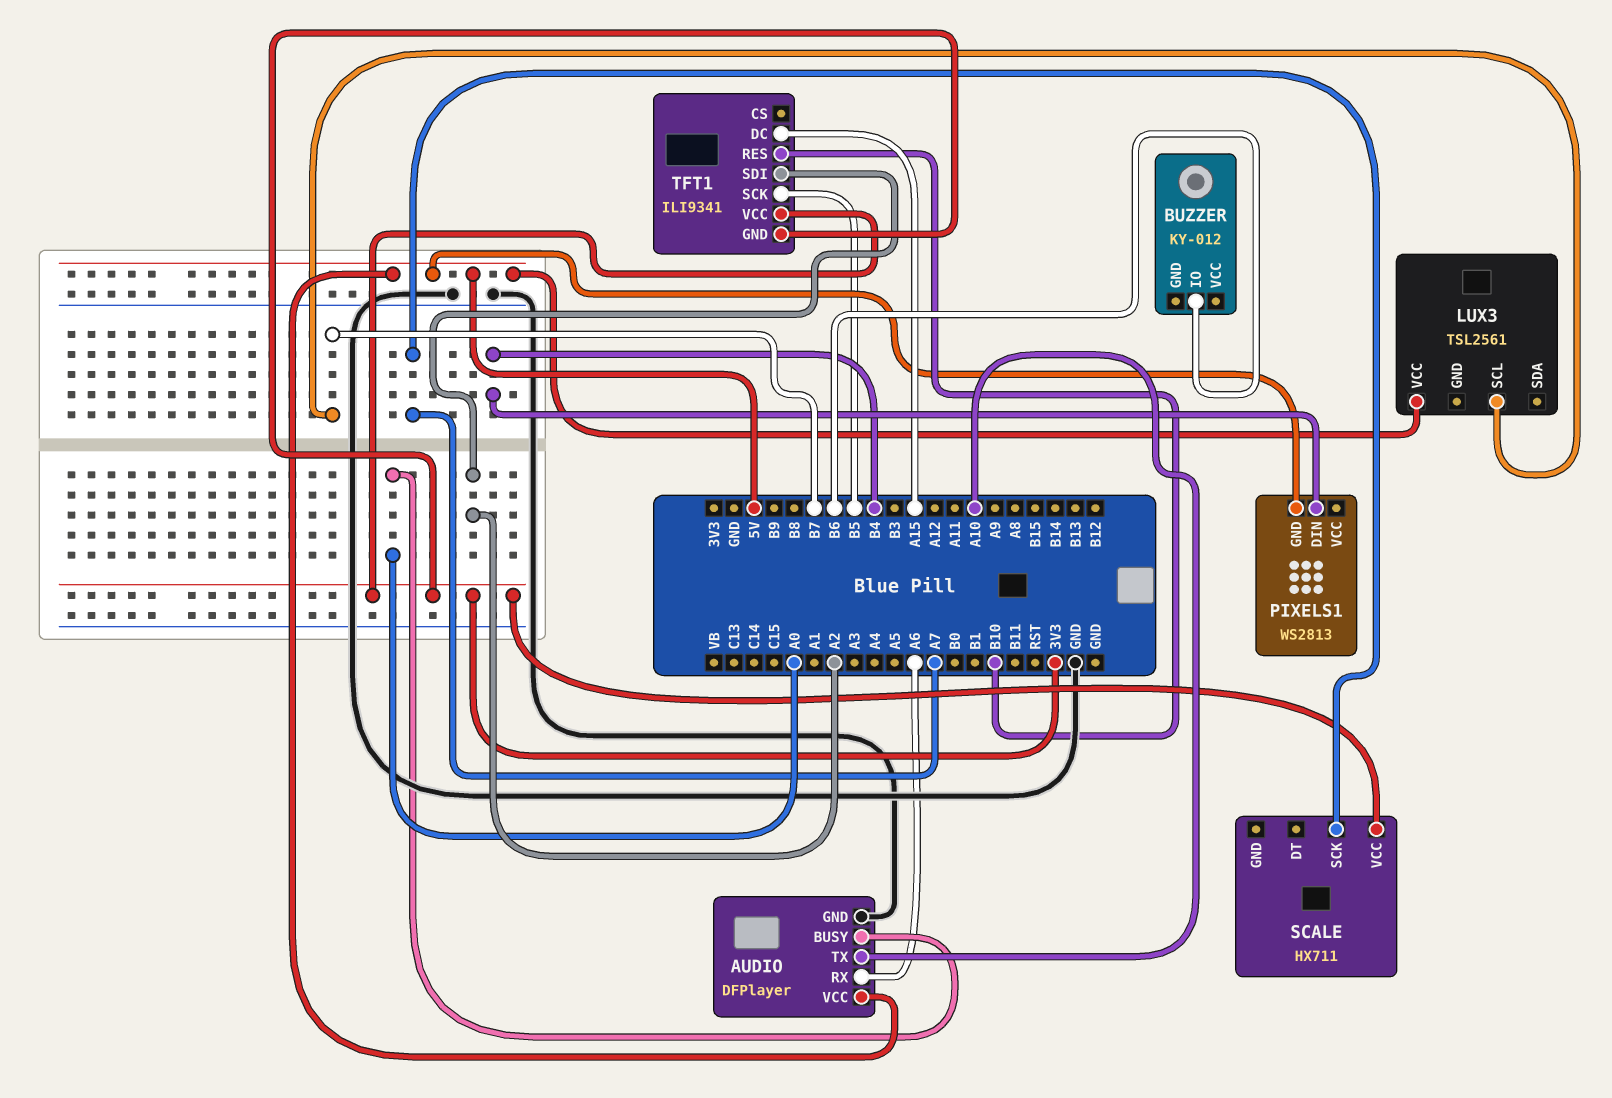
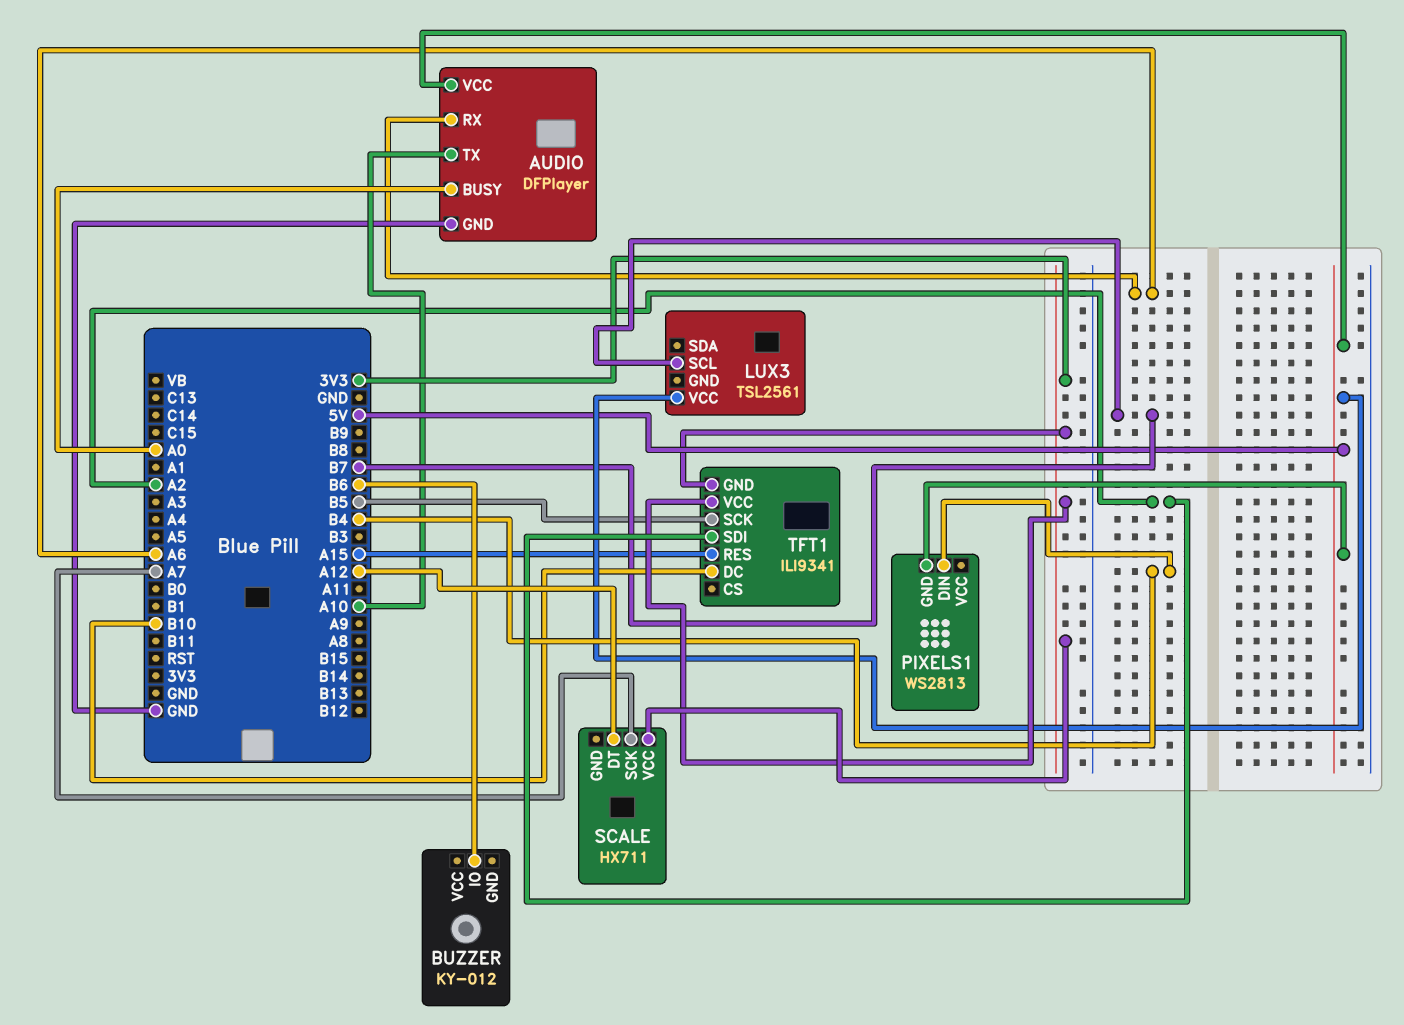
SCALE pin DT: none -> A12
TFT1 pin DC: A15 -> B10
TFT1 pin RES: B10 -> A15

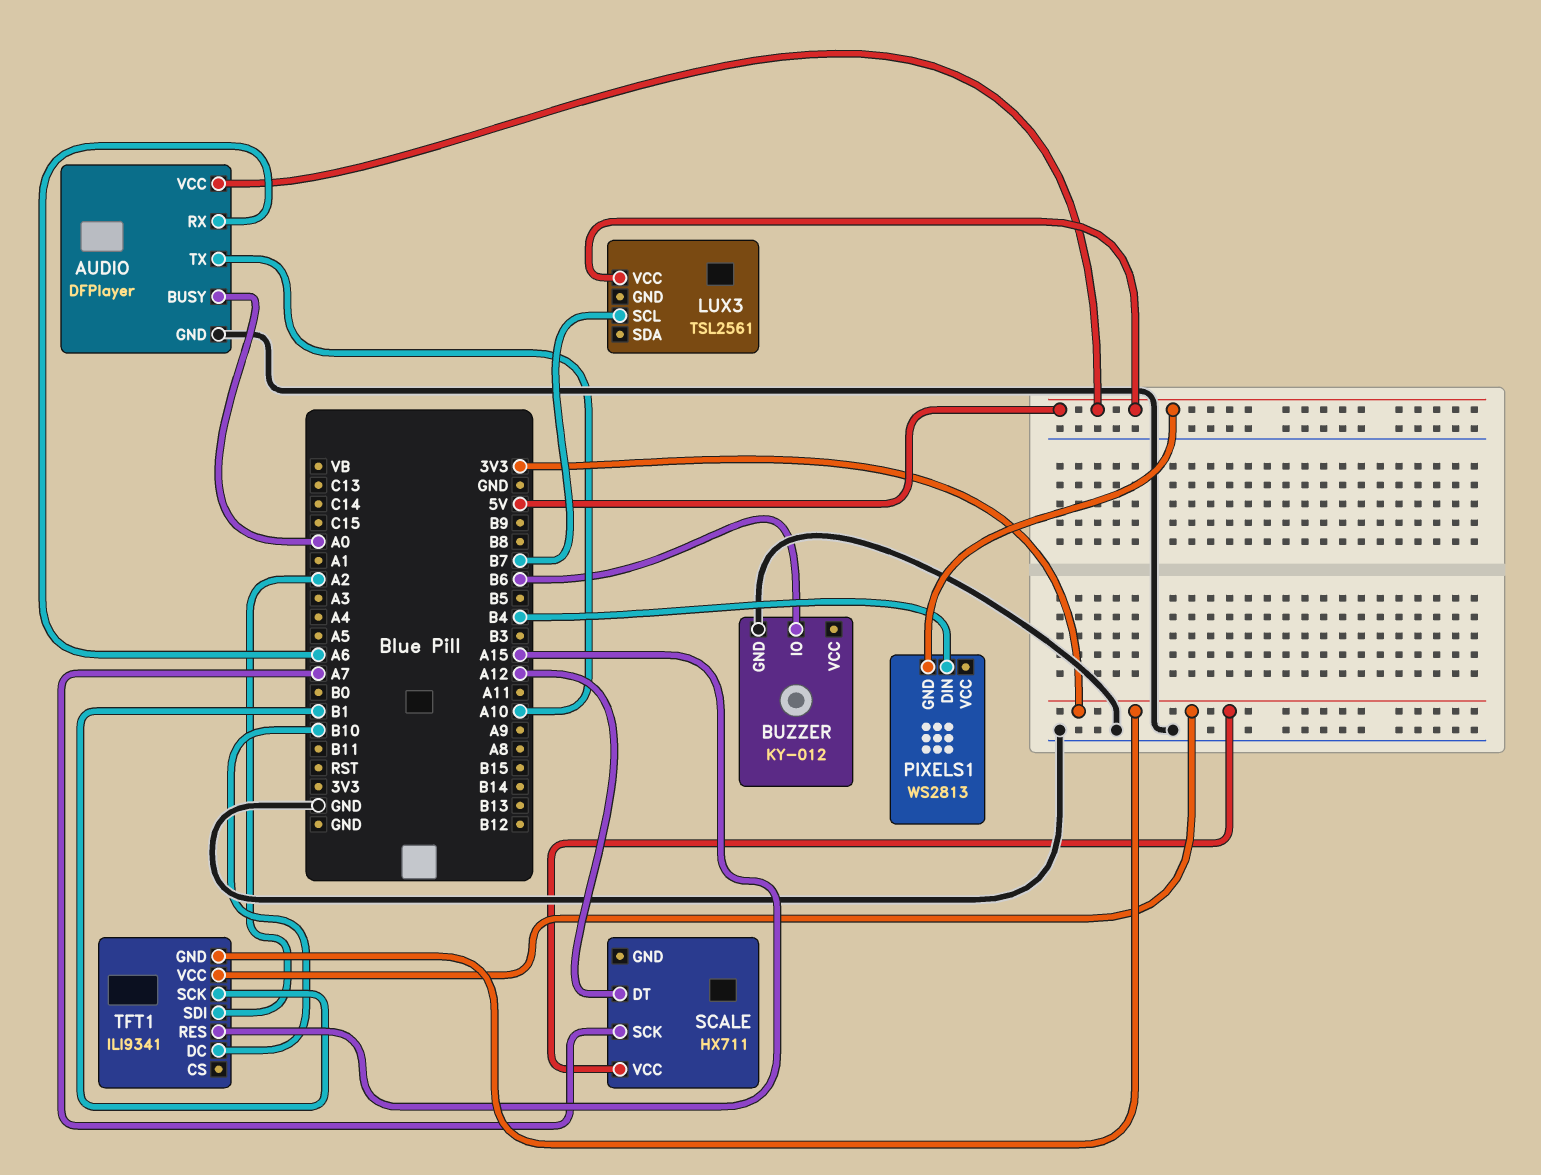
BUZZER pin GND: none -> GND
TFT1 pin SCK: B5 -> B1

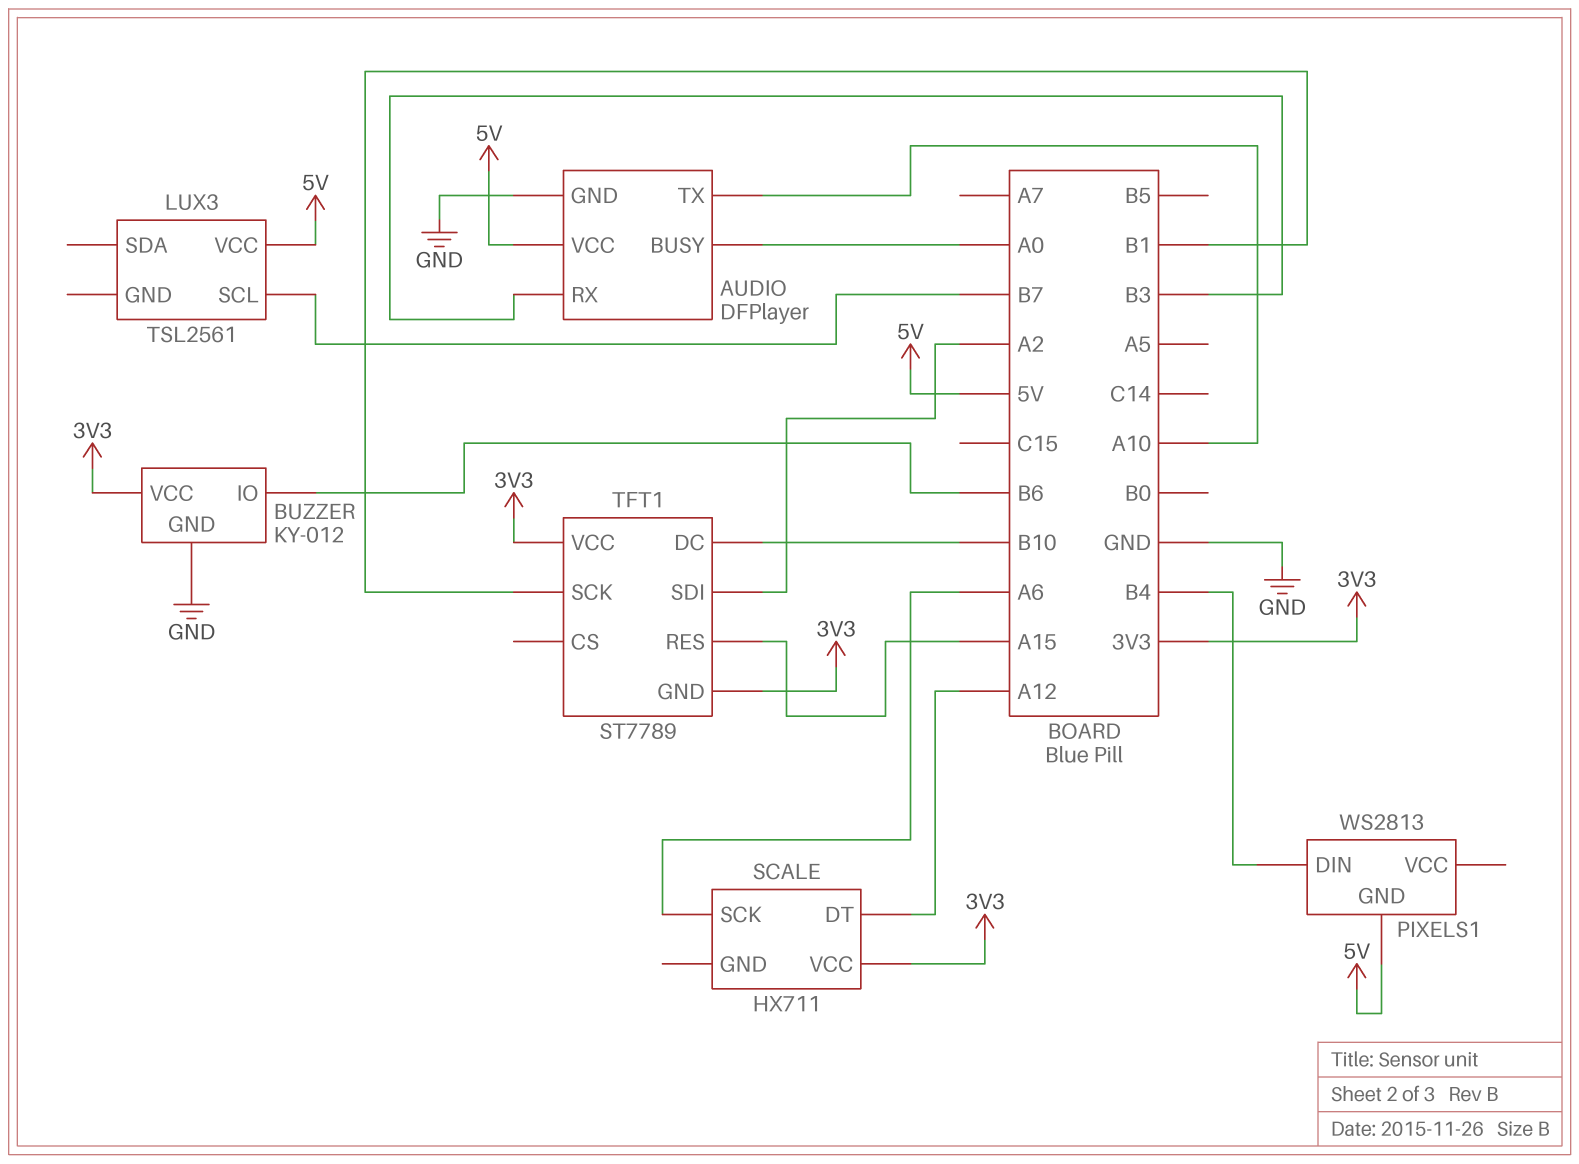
AUDIO pin RX: A6 -> B3
BUZZER pin VCC: none -> 3V3
SCALE pin SCK: A7 -> A6
TFT1: ILI9341 -> ST7789

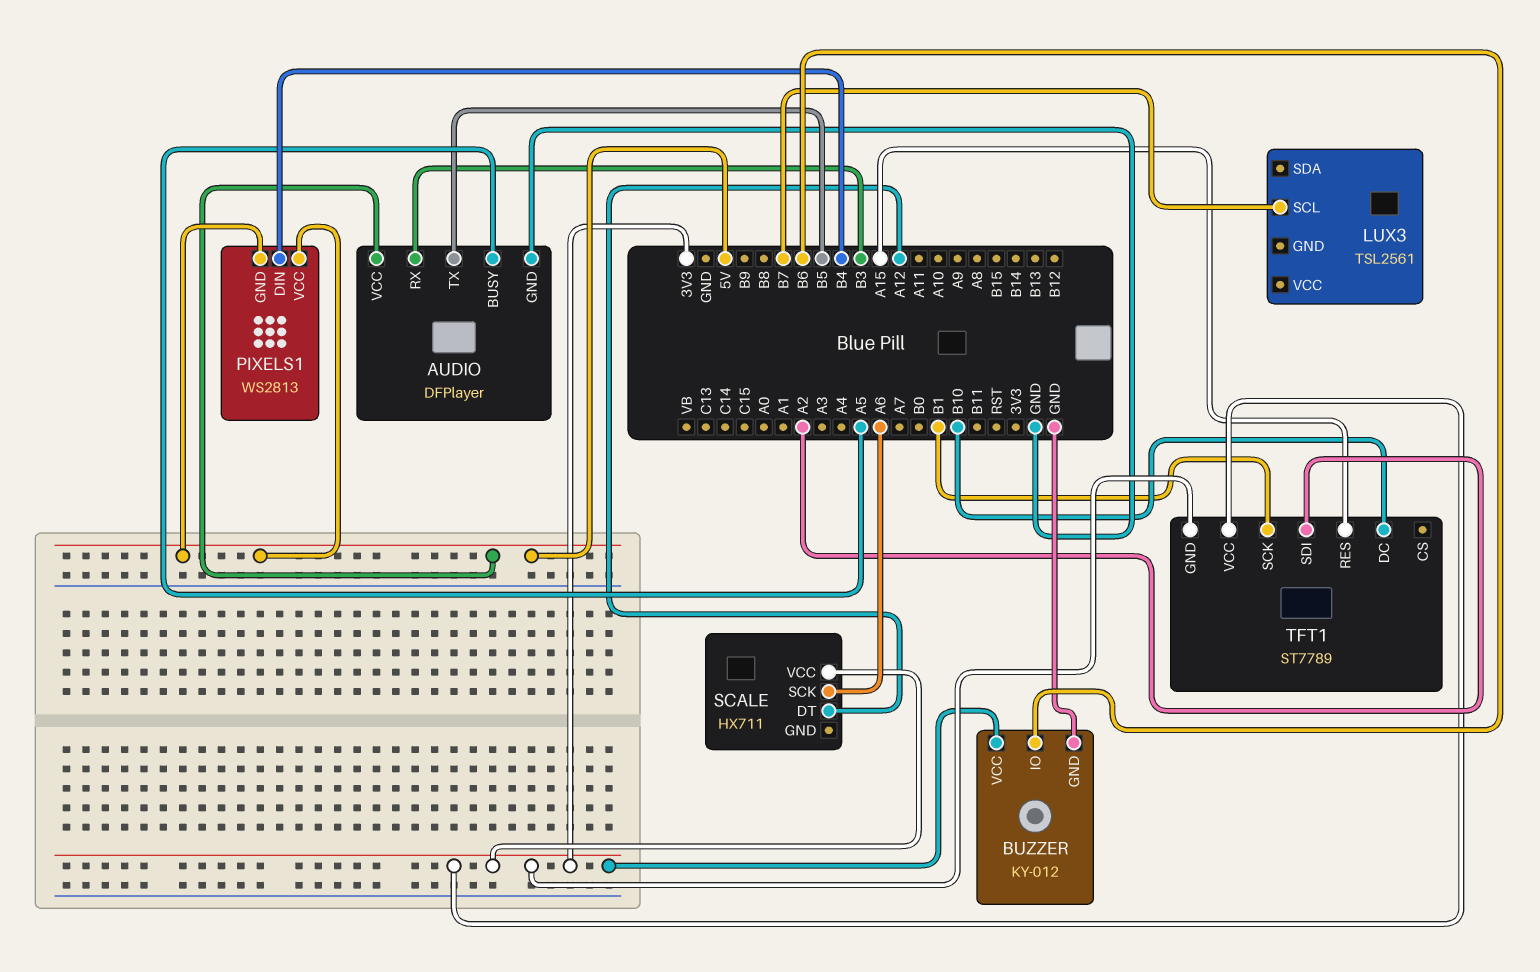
AUDIO pin BUSY: A0 -> A5
AUDIO pin TX: A10 -> B5
LUX3 pin VCC: 5V -> none
PIXELS1 pin VCC: none -> 5V

